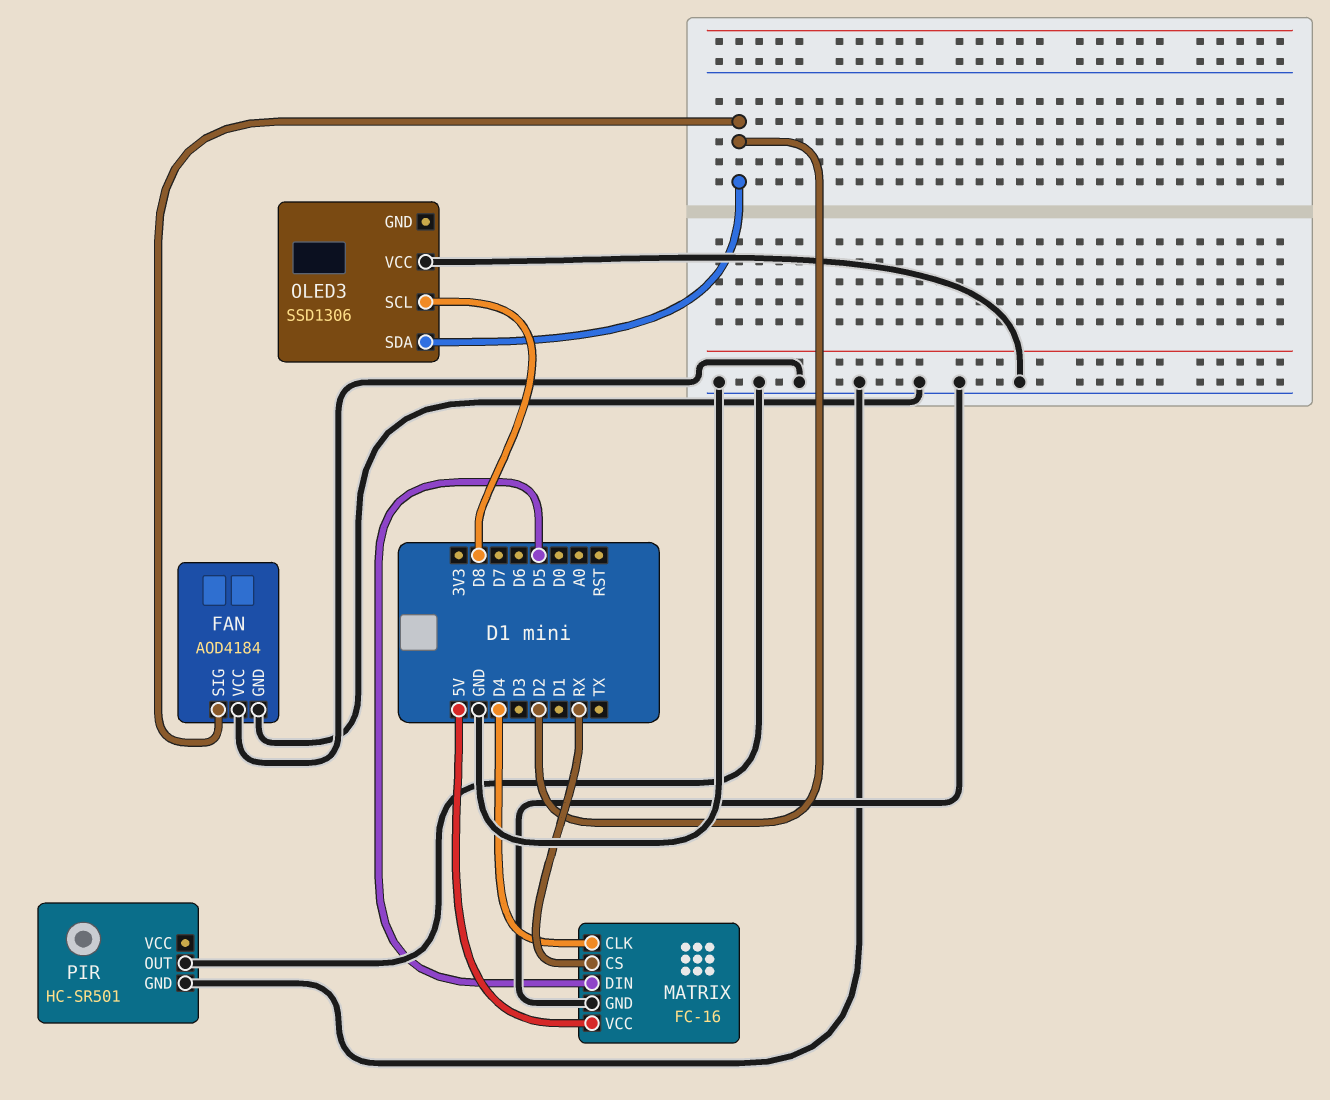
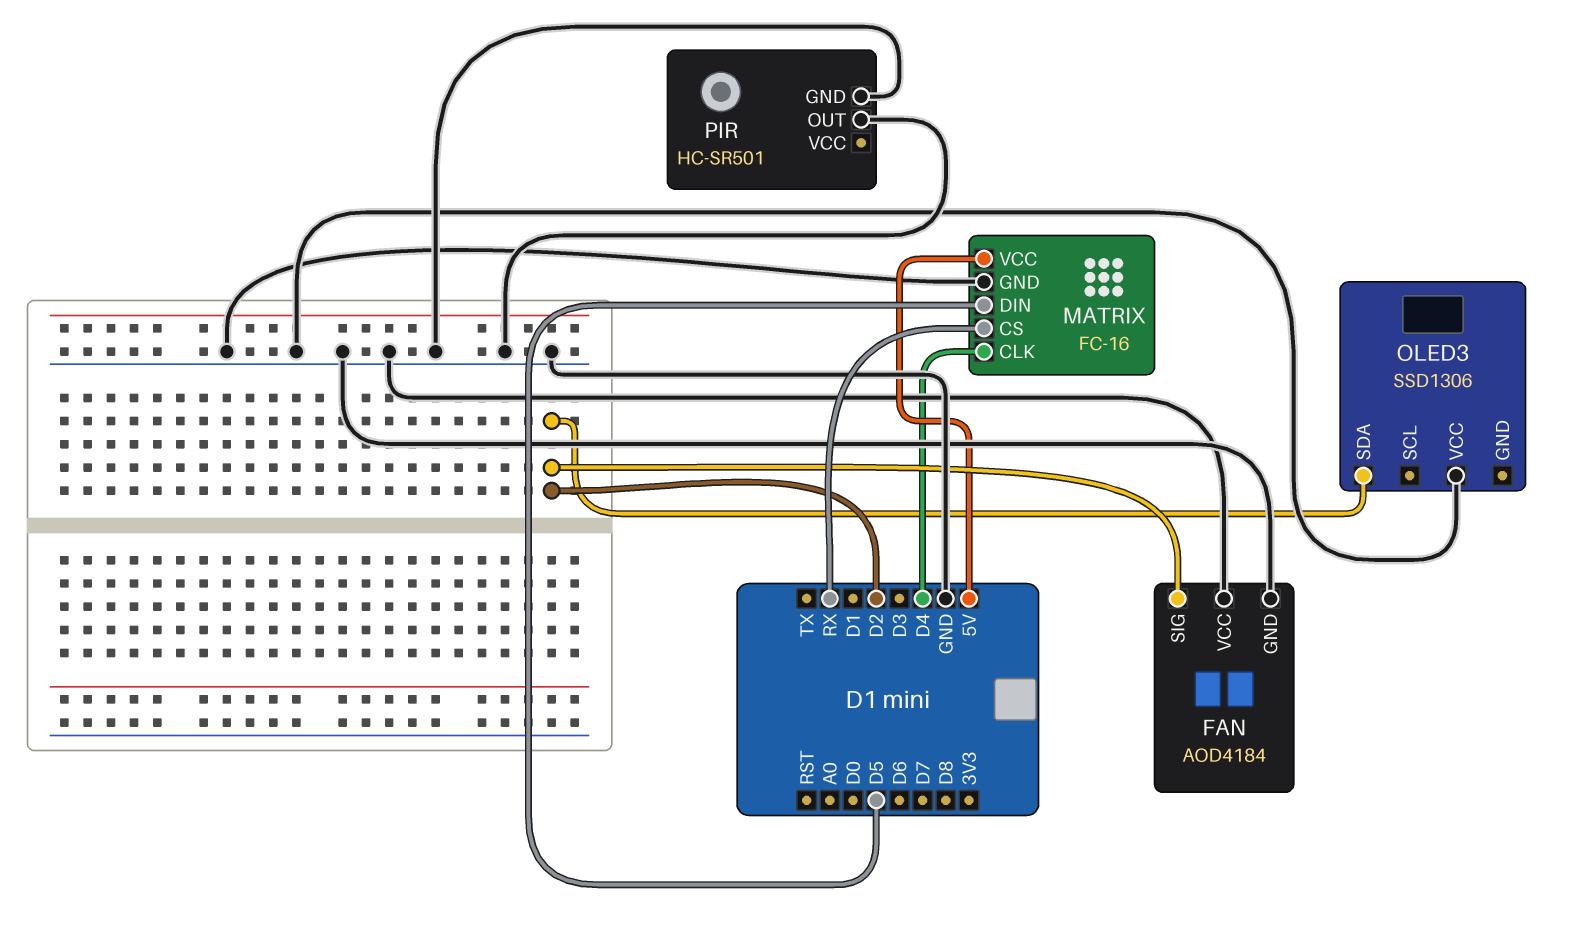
OLED3 pin SCL: D8 -> none

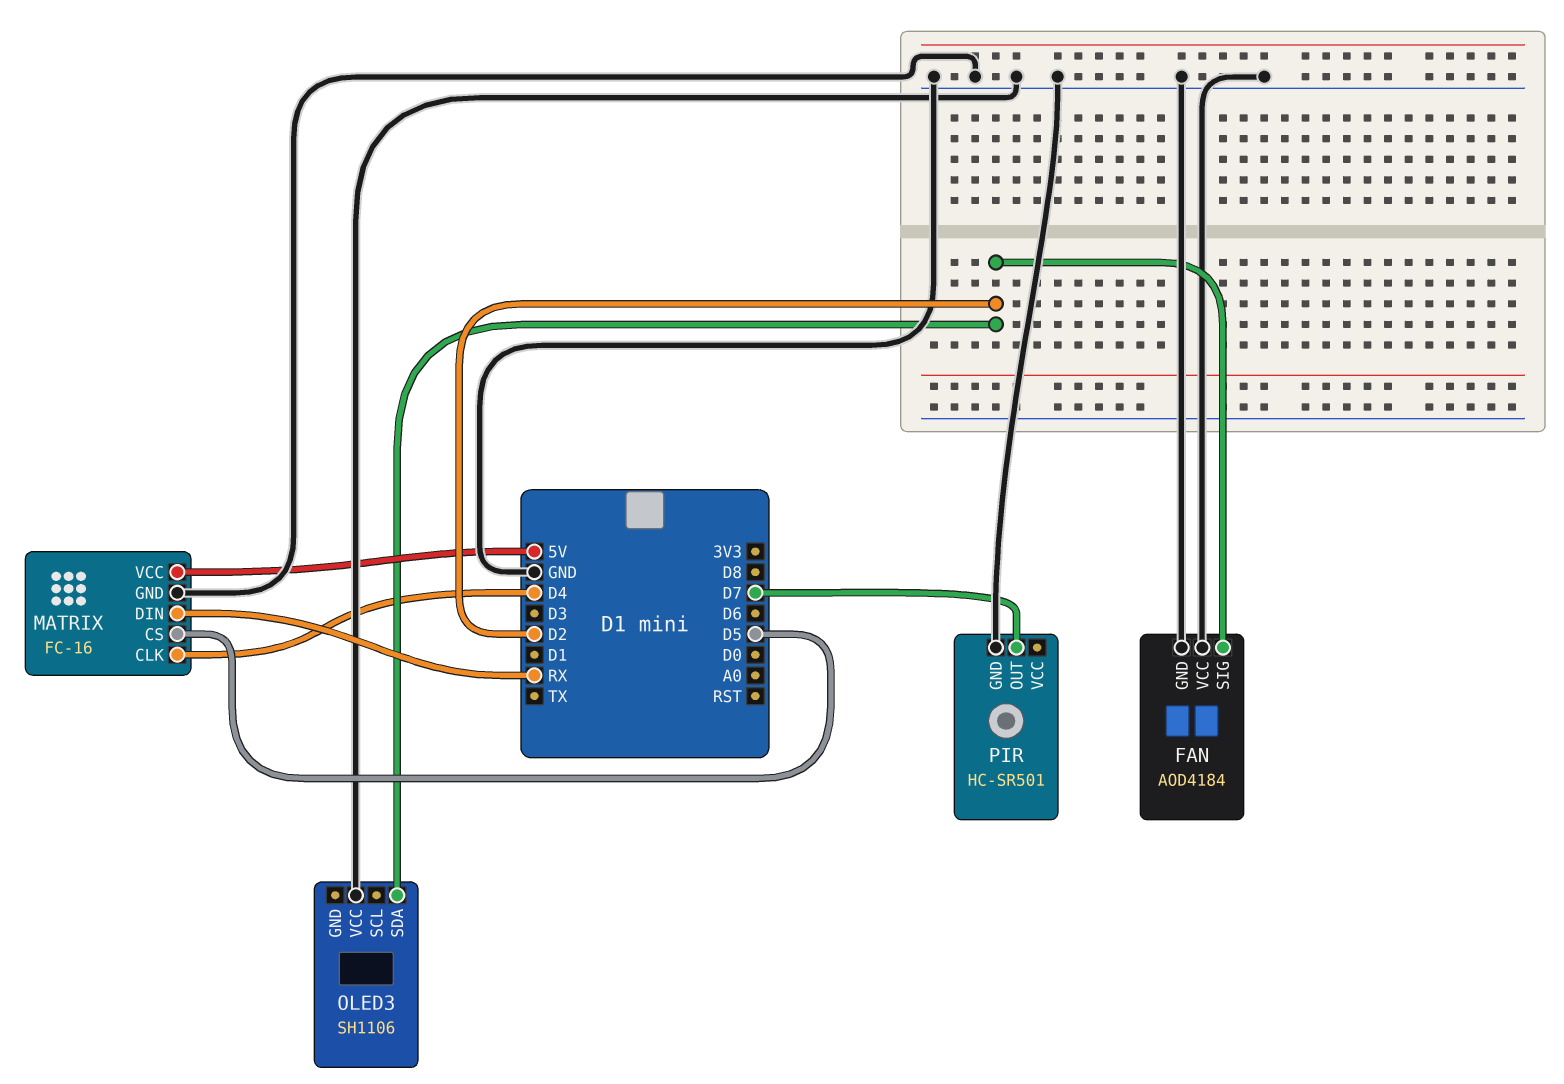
MATRIX pin CS: RX -> D5
MATRIX pin DIN: D5 -> RX
OLED3: SSD1306 -> SH1106
PIR pin OUT: GND -> D7

